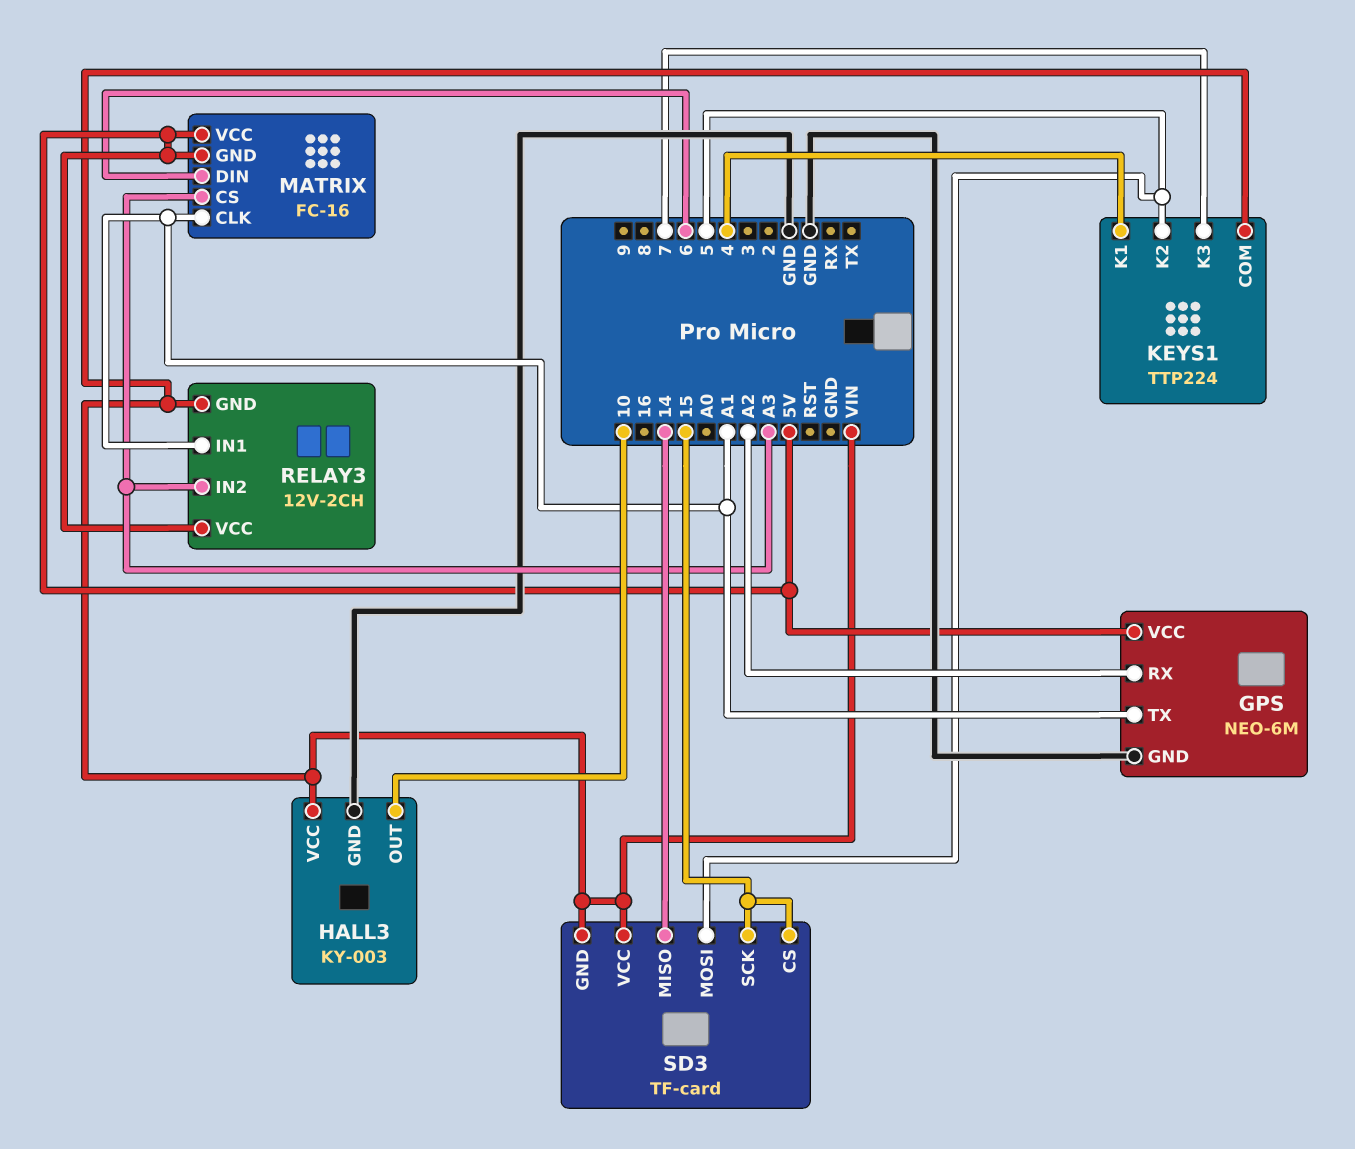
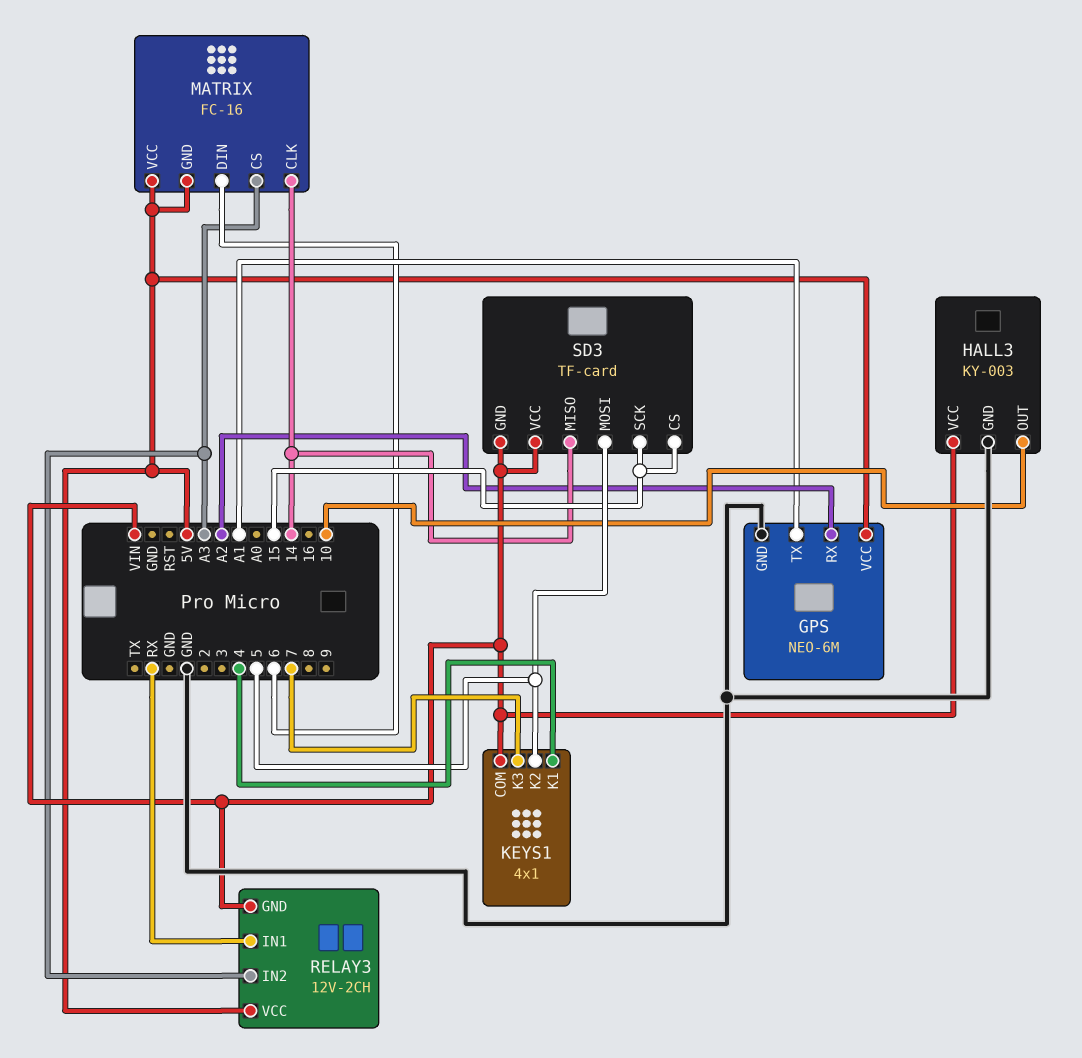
KEYS1: TTP224 -> 4x1
MATRIX pin CLK: A1 -> 14
RELAY3 pin IN1: A1 -> RX

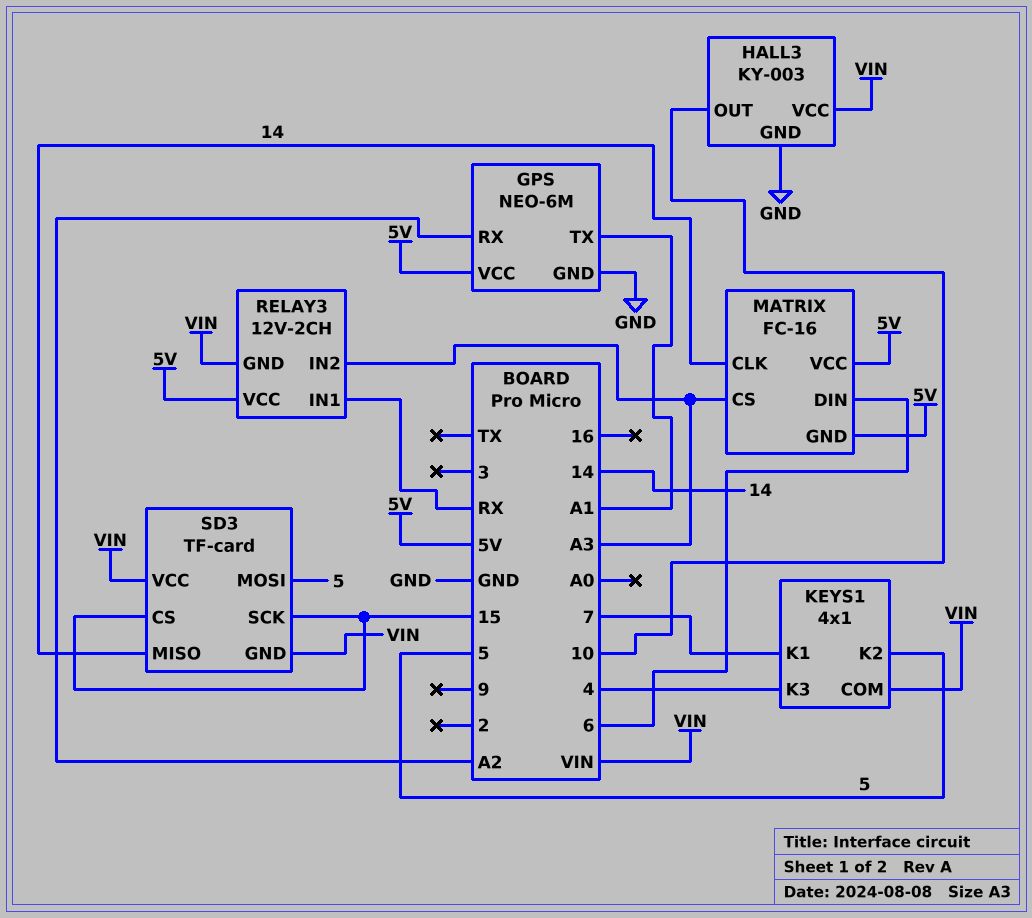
KEYS1 pin K1: 4 -> 7
KEYS1 pin K3: 7 -> 4

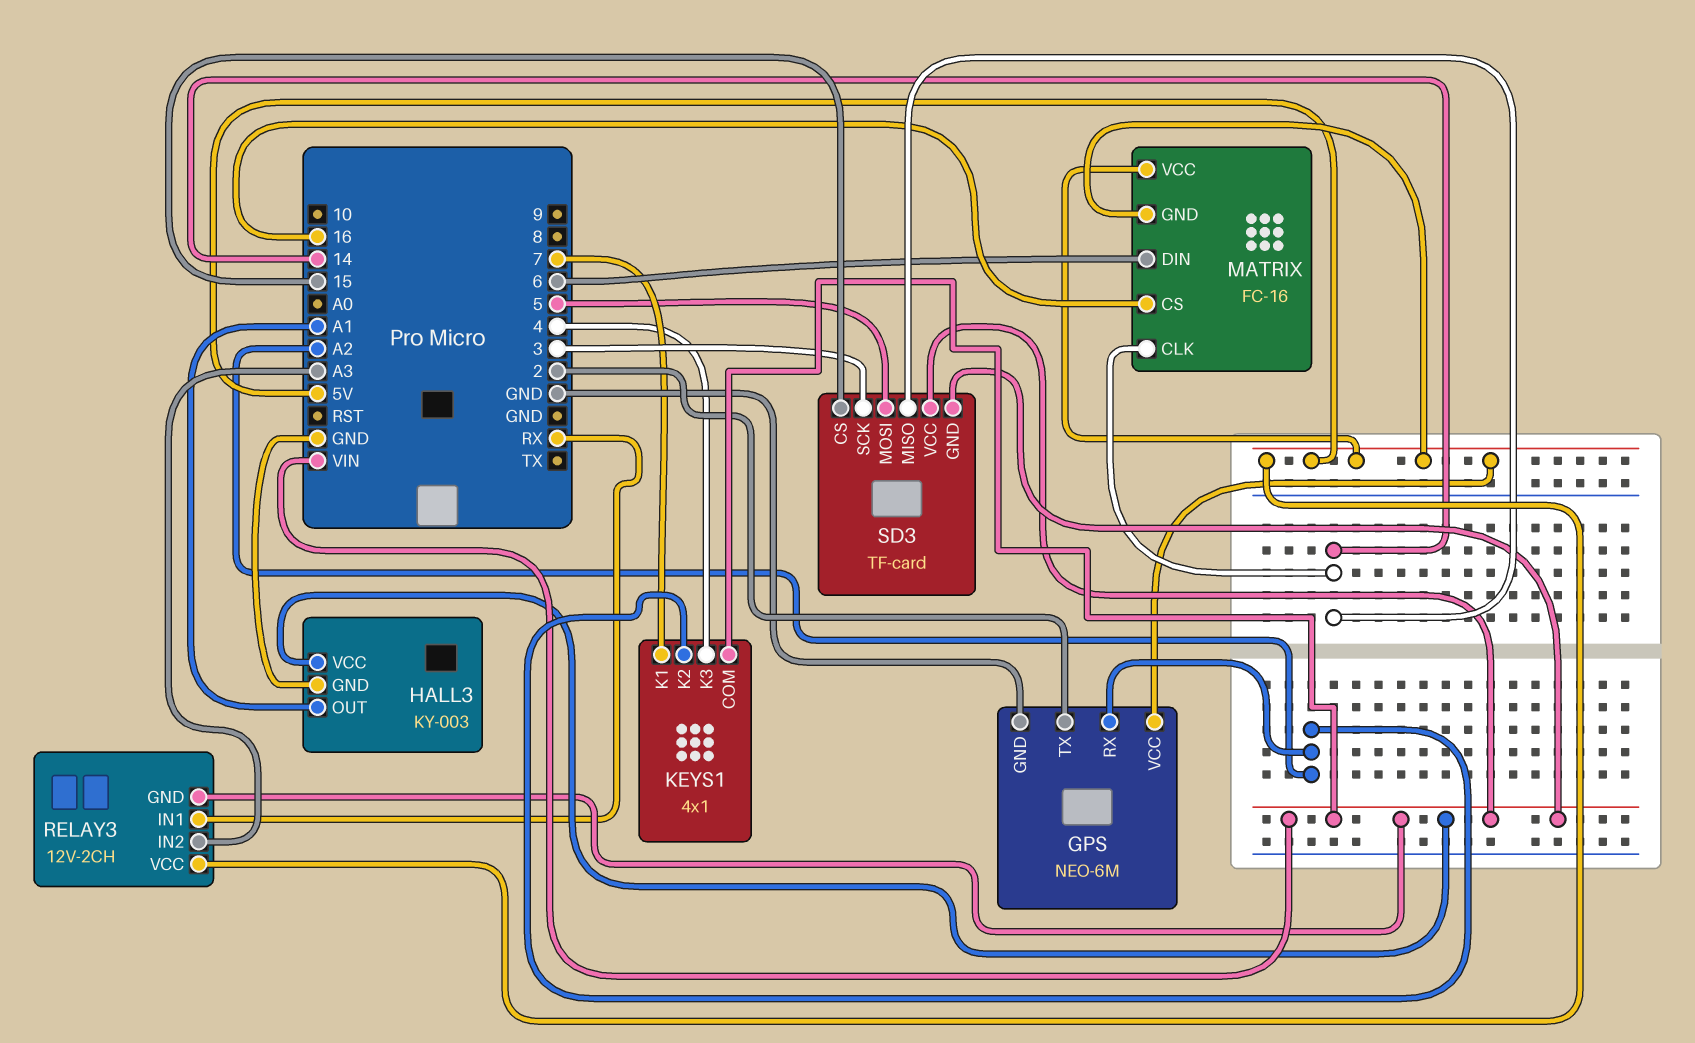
GPS pin TX: A1 -> 2
HALL3 pin OUT: 10 -> A1
KEYS1 pin K2: 5 -> A2
MATRIX pin CS: A3 -> 16
SD3 pin SCK: 15 -> 3

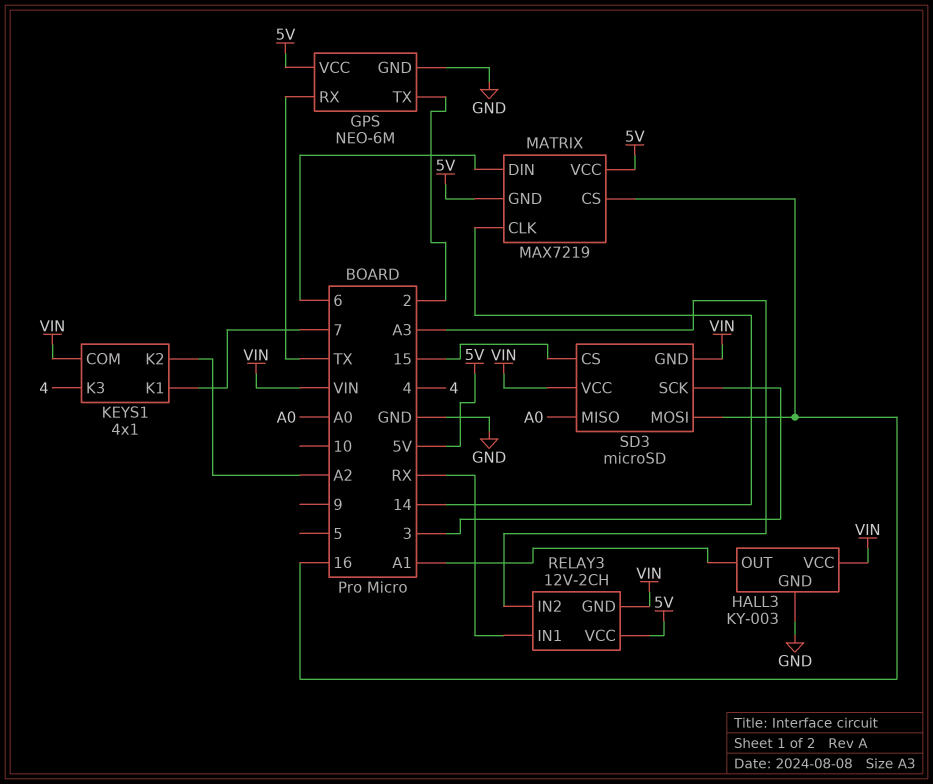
GPS pin RX: A2 -> TX
MATRIX: FC-16 -> MAX7219
SD3: TF-card -> microSD
SD3 pin MISO: 14 -> A0
SD3 pin MOSI: 5 -> 16

